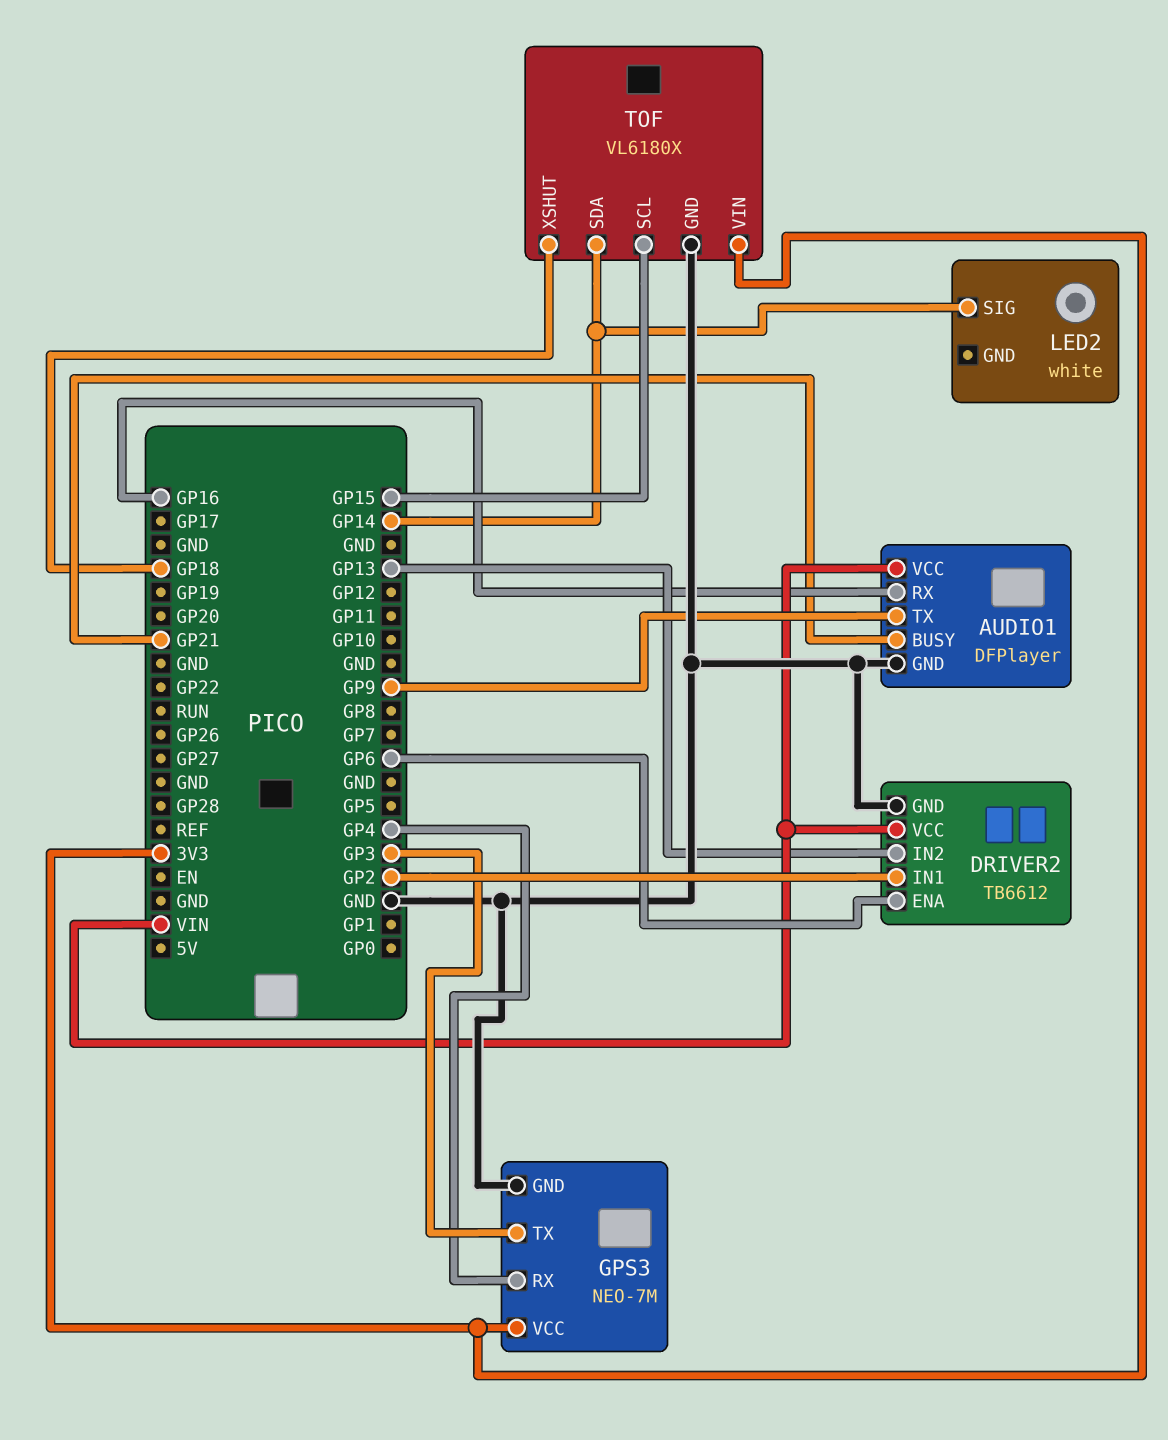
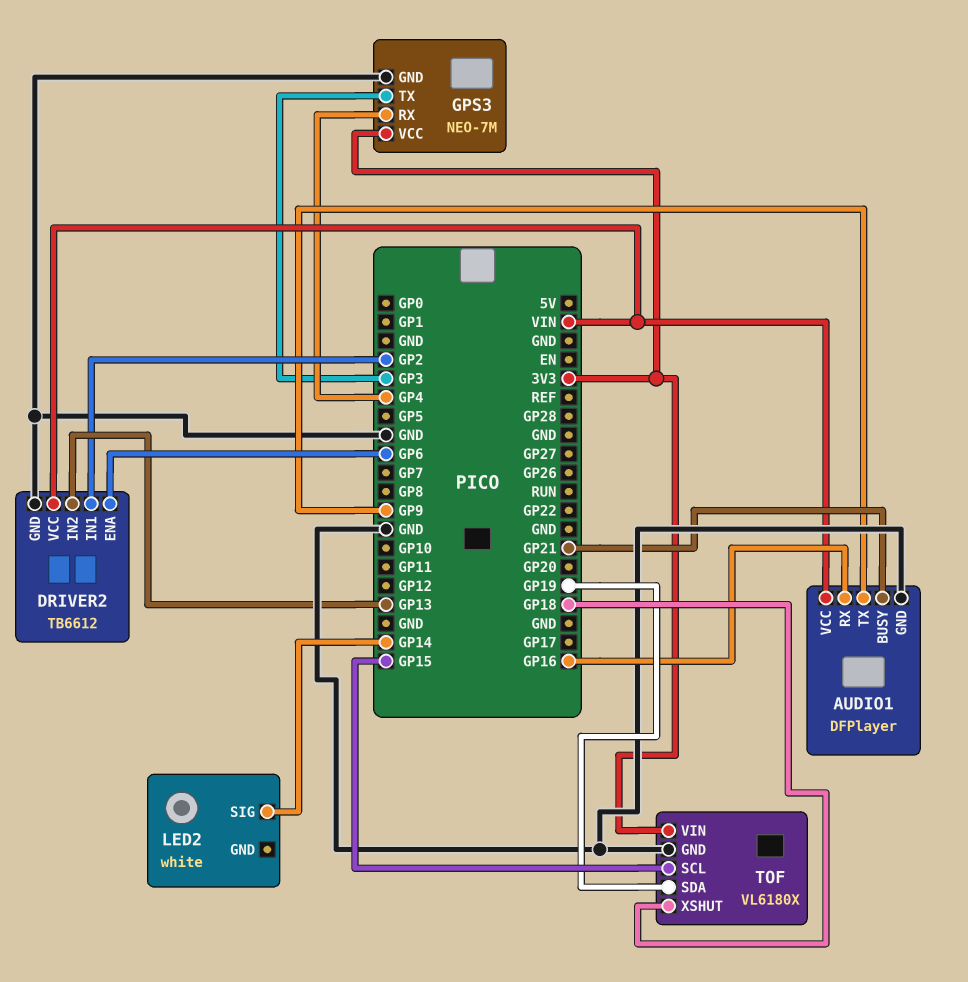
TOF pin SDA: GP14 -> GP19

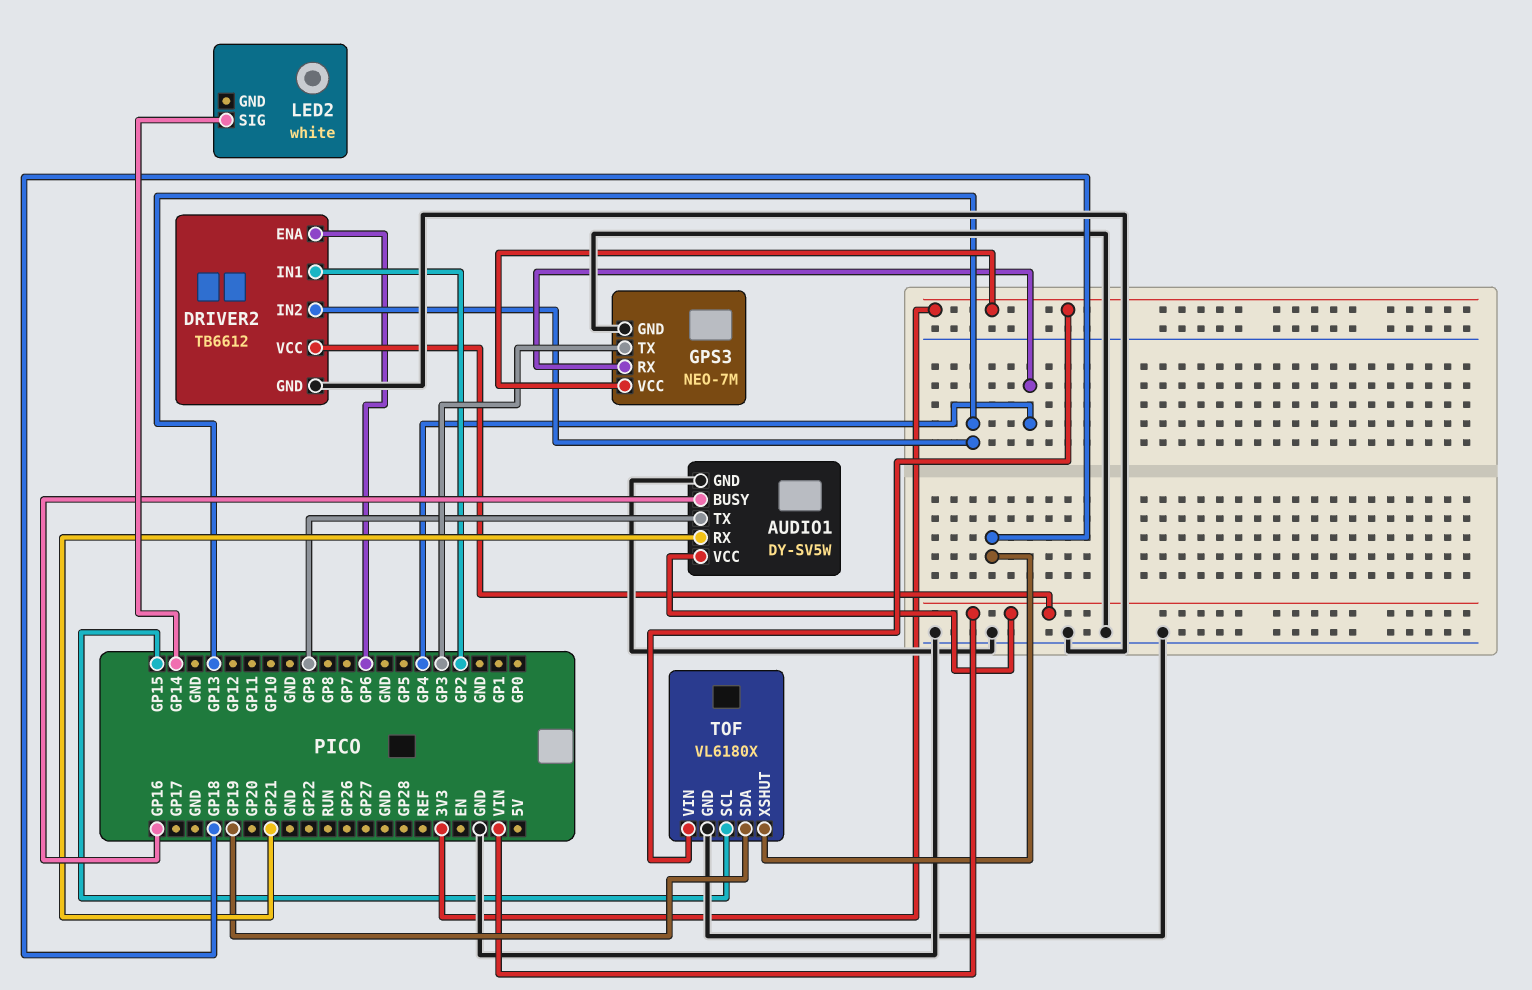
AUDIO1: DFPlayer -> DY-SV5W
AUDIO1 pin BUSY: GP21 -> GP16
AUDIO1 pin RX: GP16 -> GP21

